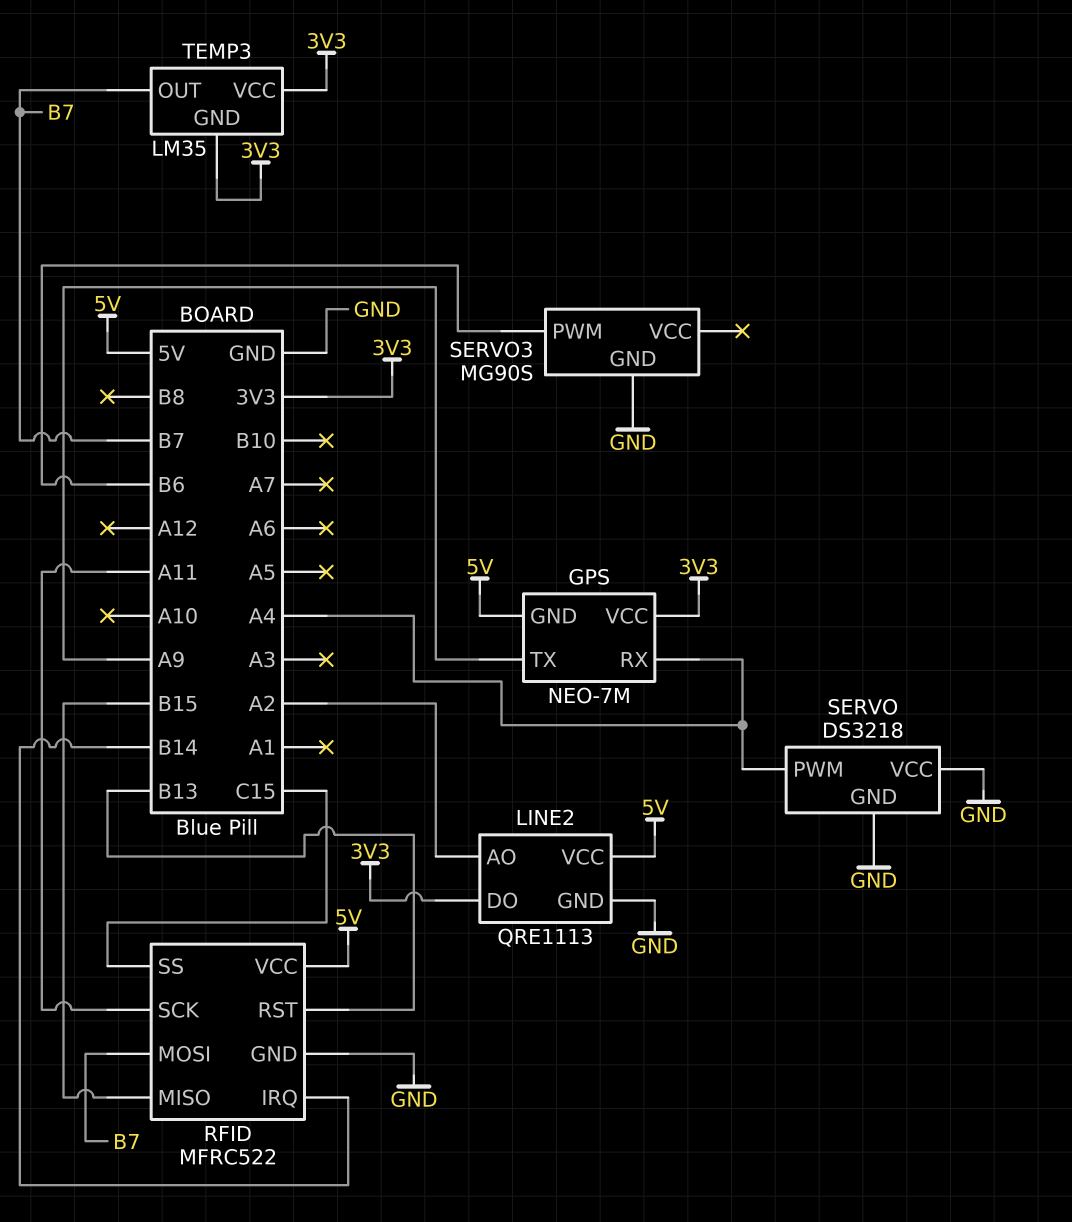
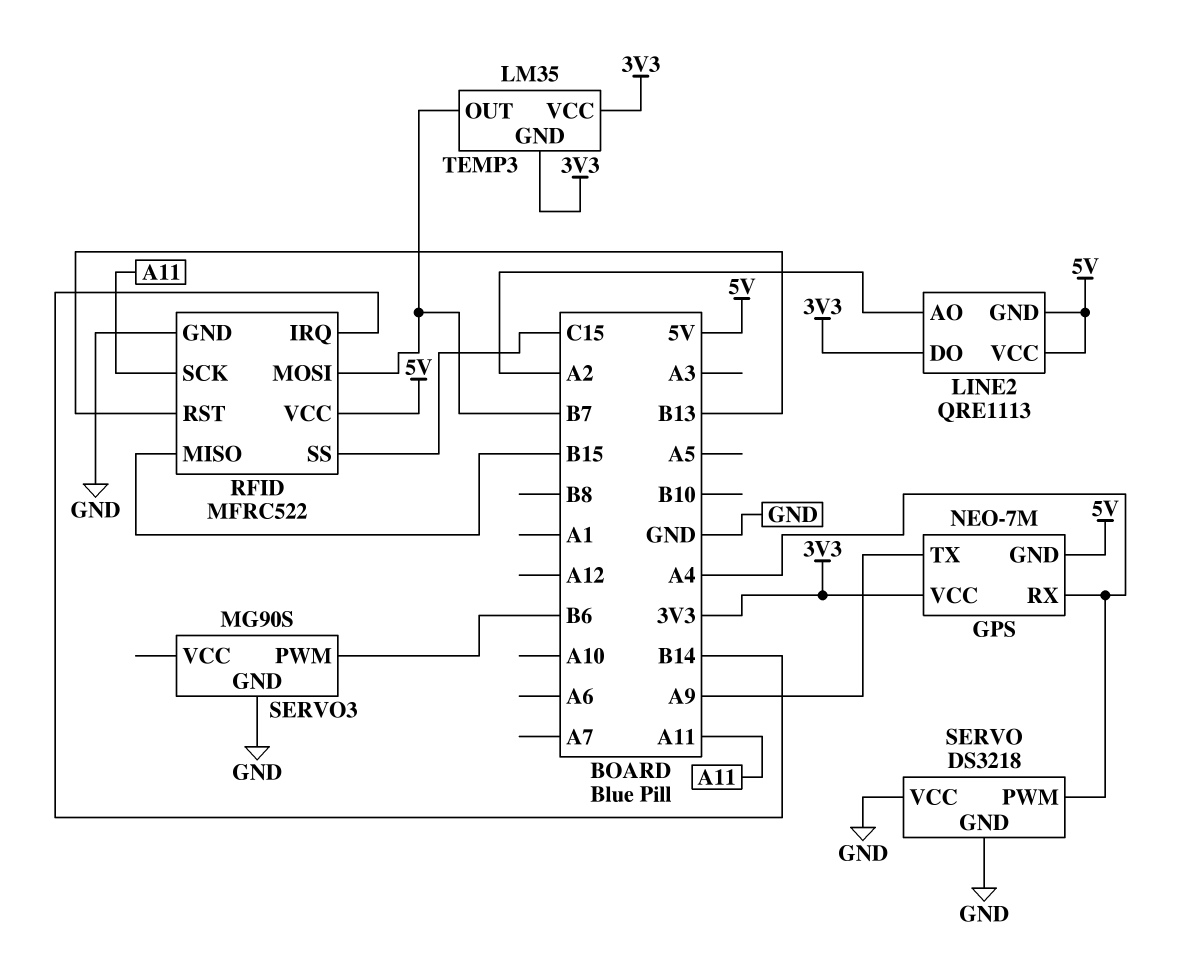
LINE2 pin GND: GND -> 5V

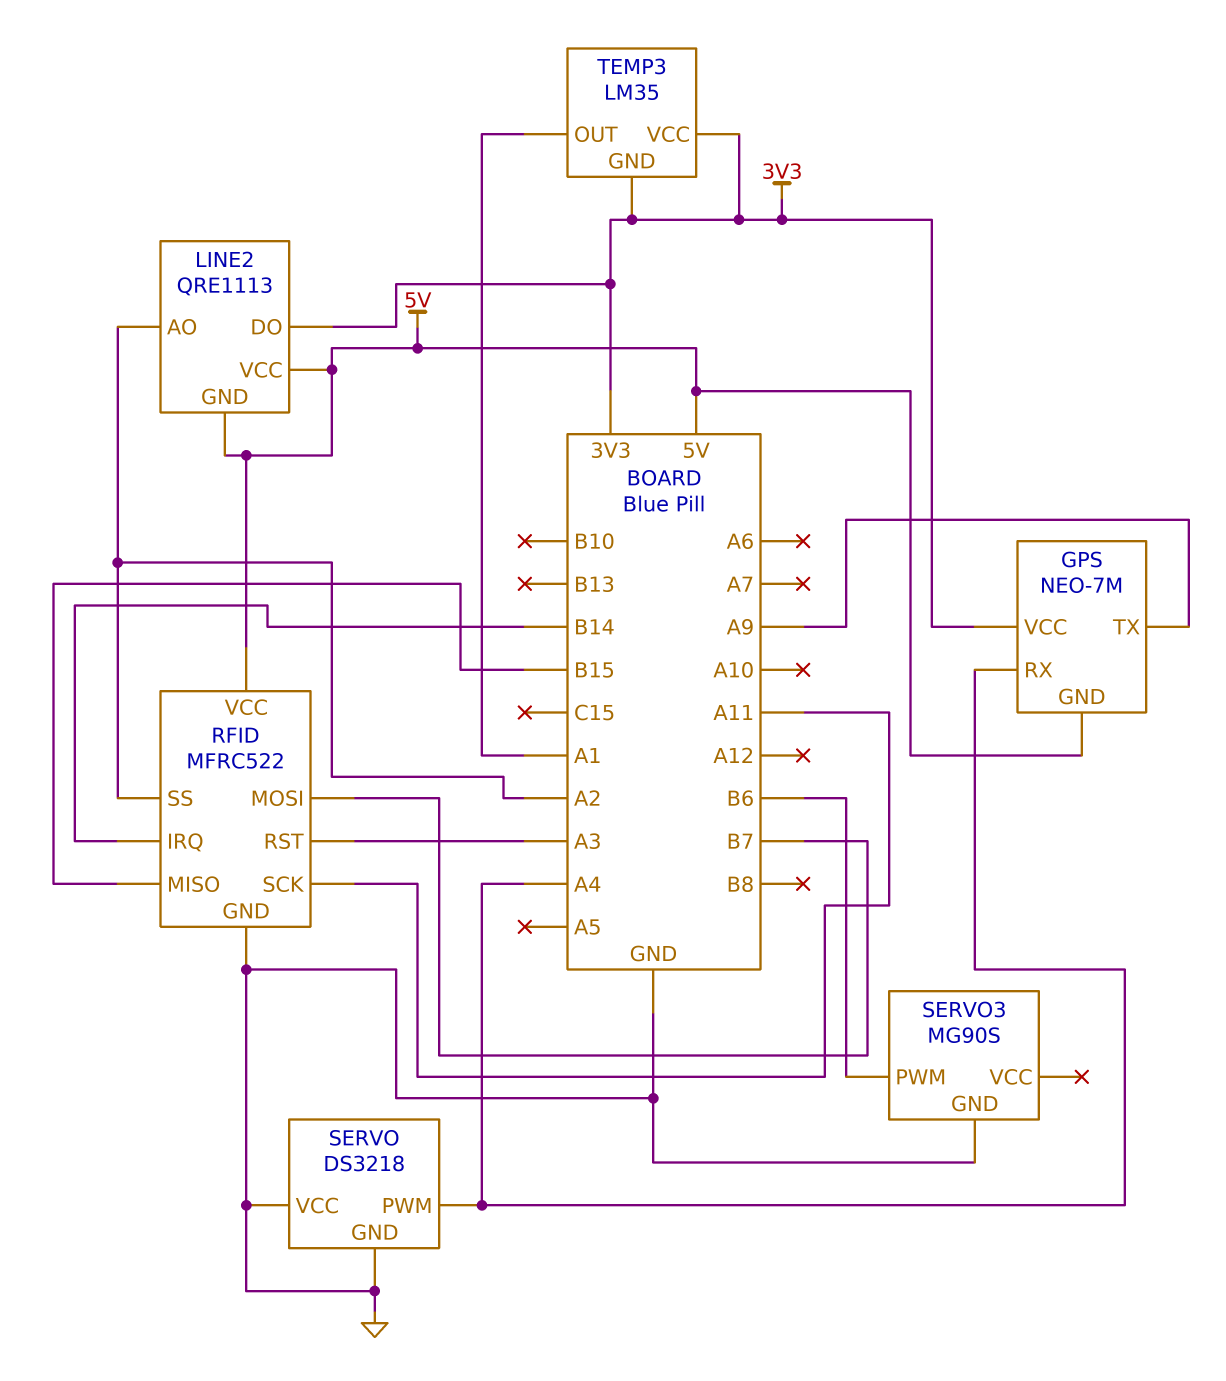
RFID pin RST: B13 -> A3
RFID pin SS: C15 -> A2
TEMP3 pin OUT: B7 -> A1

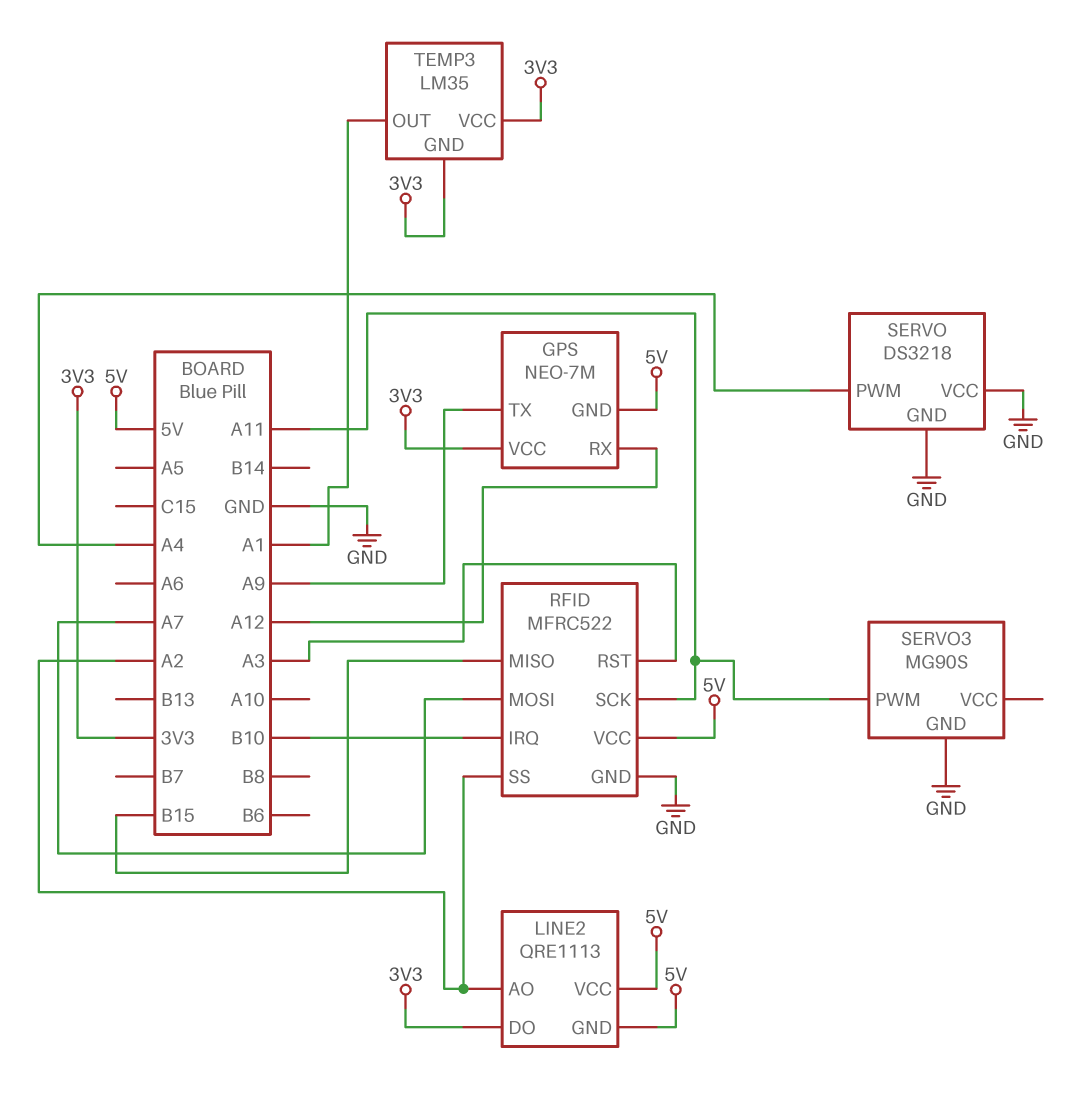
GPS pin RX: A4 -> A12
RFID pin IRQ: B14 -> B10
RFID pin MOSI: B7 -> A7
SERVO3 pin PWM: B6 -> A11

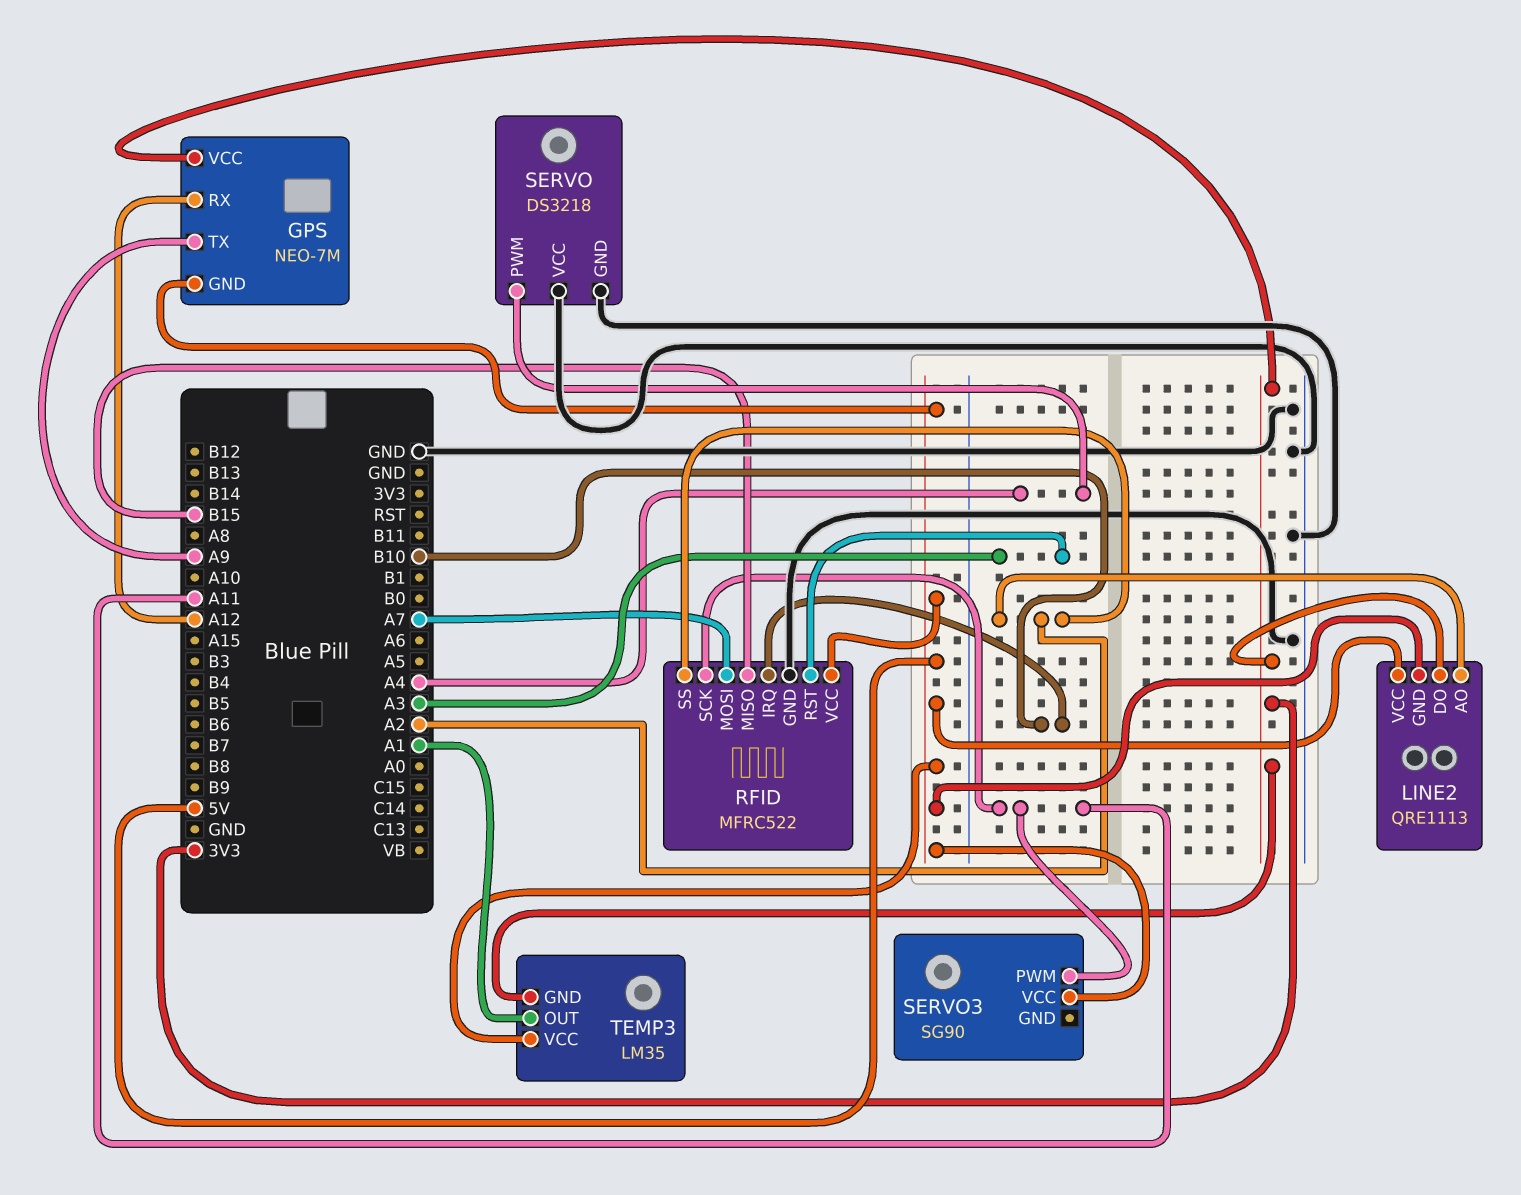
SERVO3: MG90S -> SG90
SERVO3 pin GND: GND -> none
SERVO3 pin VCC: none -> 5V
TEMP3 pin VCC: 3V3 -> 5V

